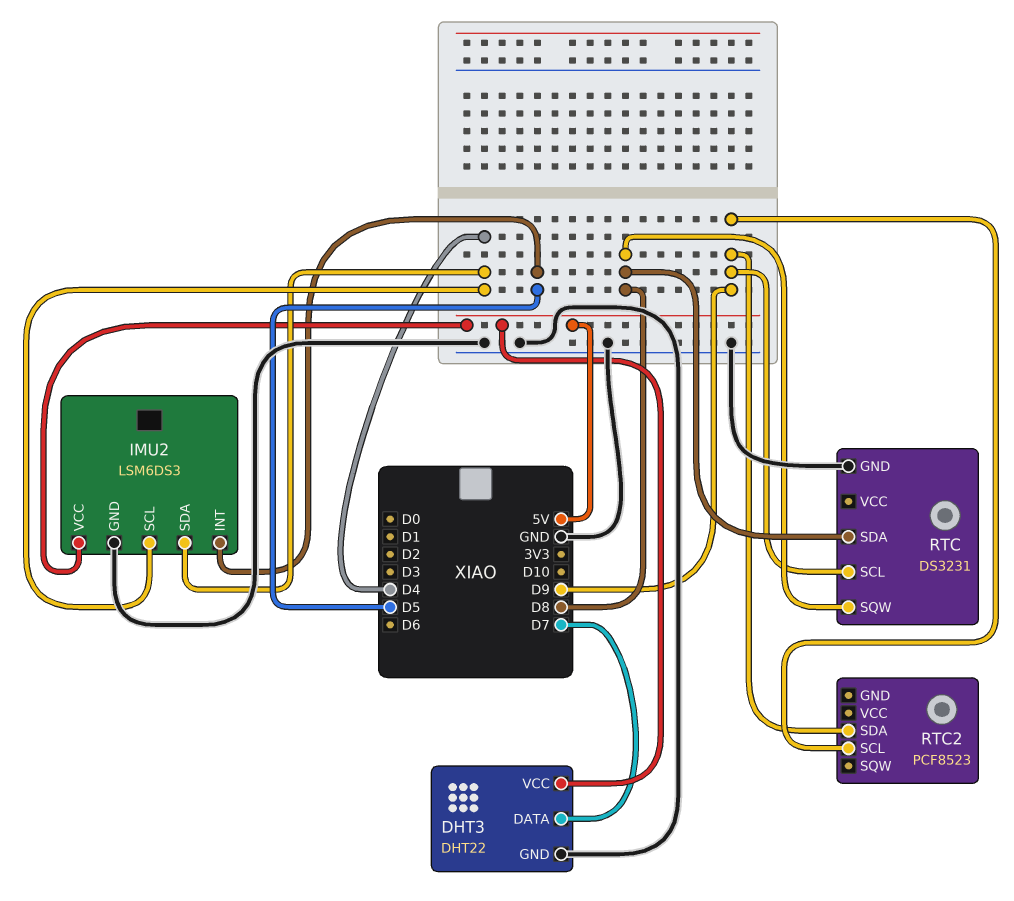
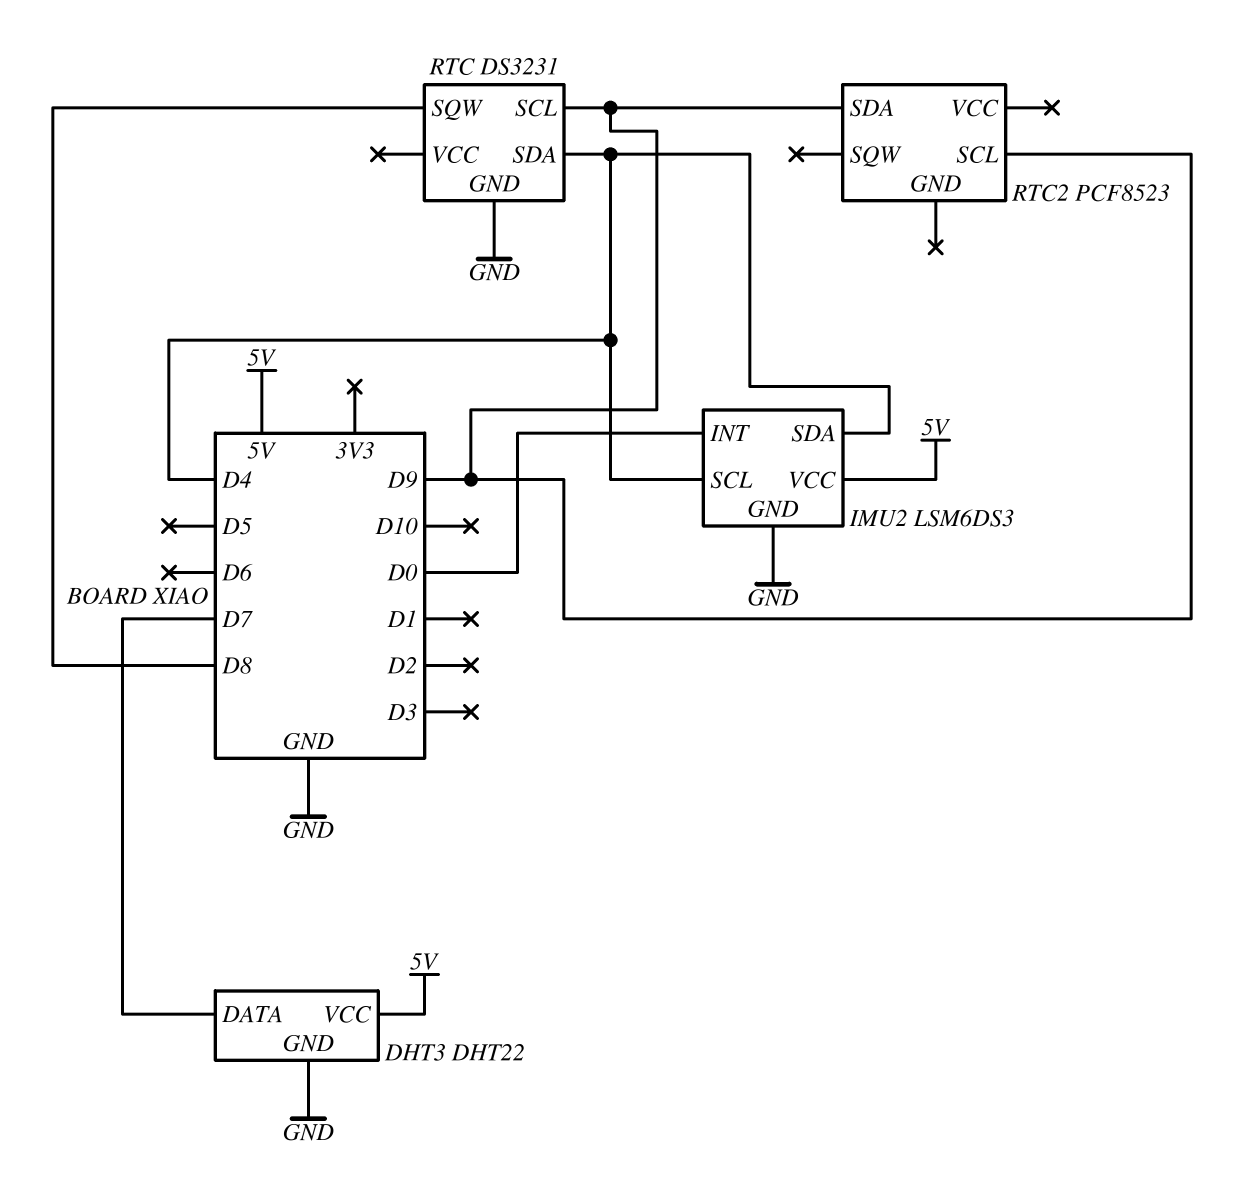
IMU2 pin INT: D5 -> D0
RTC pin SDA: D8 -> D4

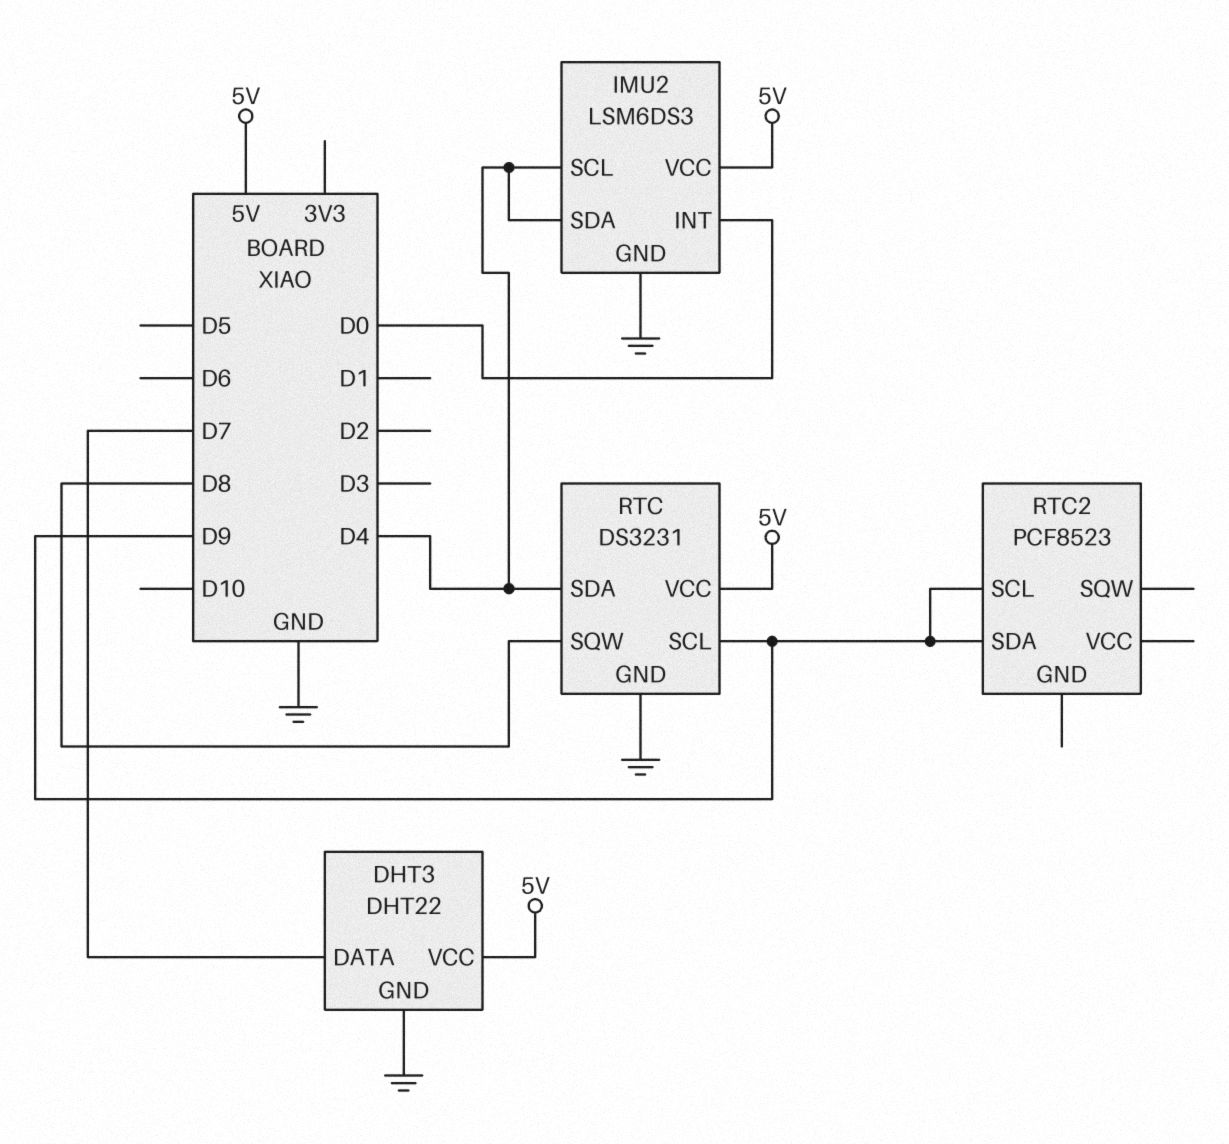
RTC pin VCC: none -> 5V

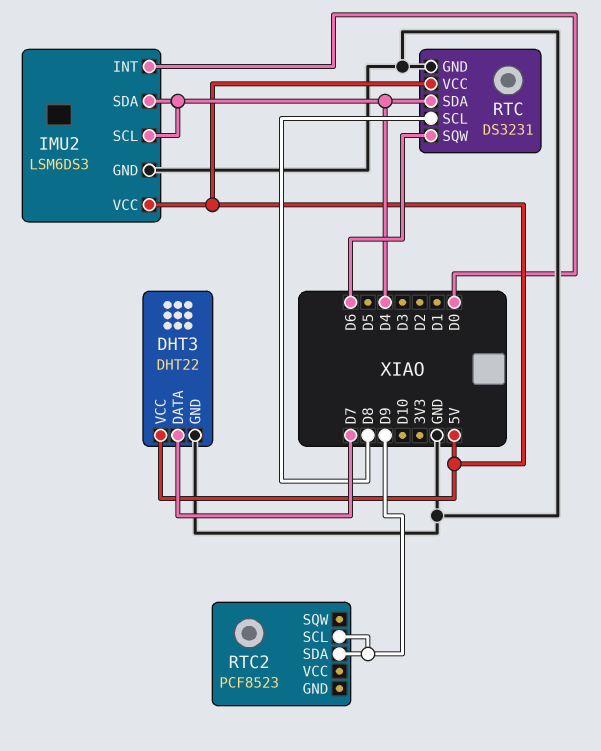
RTC pin SCL: D9 -> D8
RTC pin SQW: D8 -> D6

